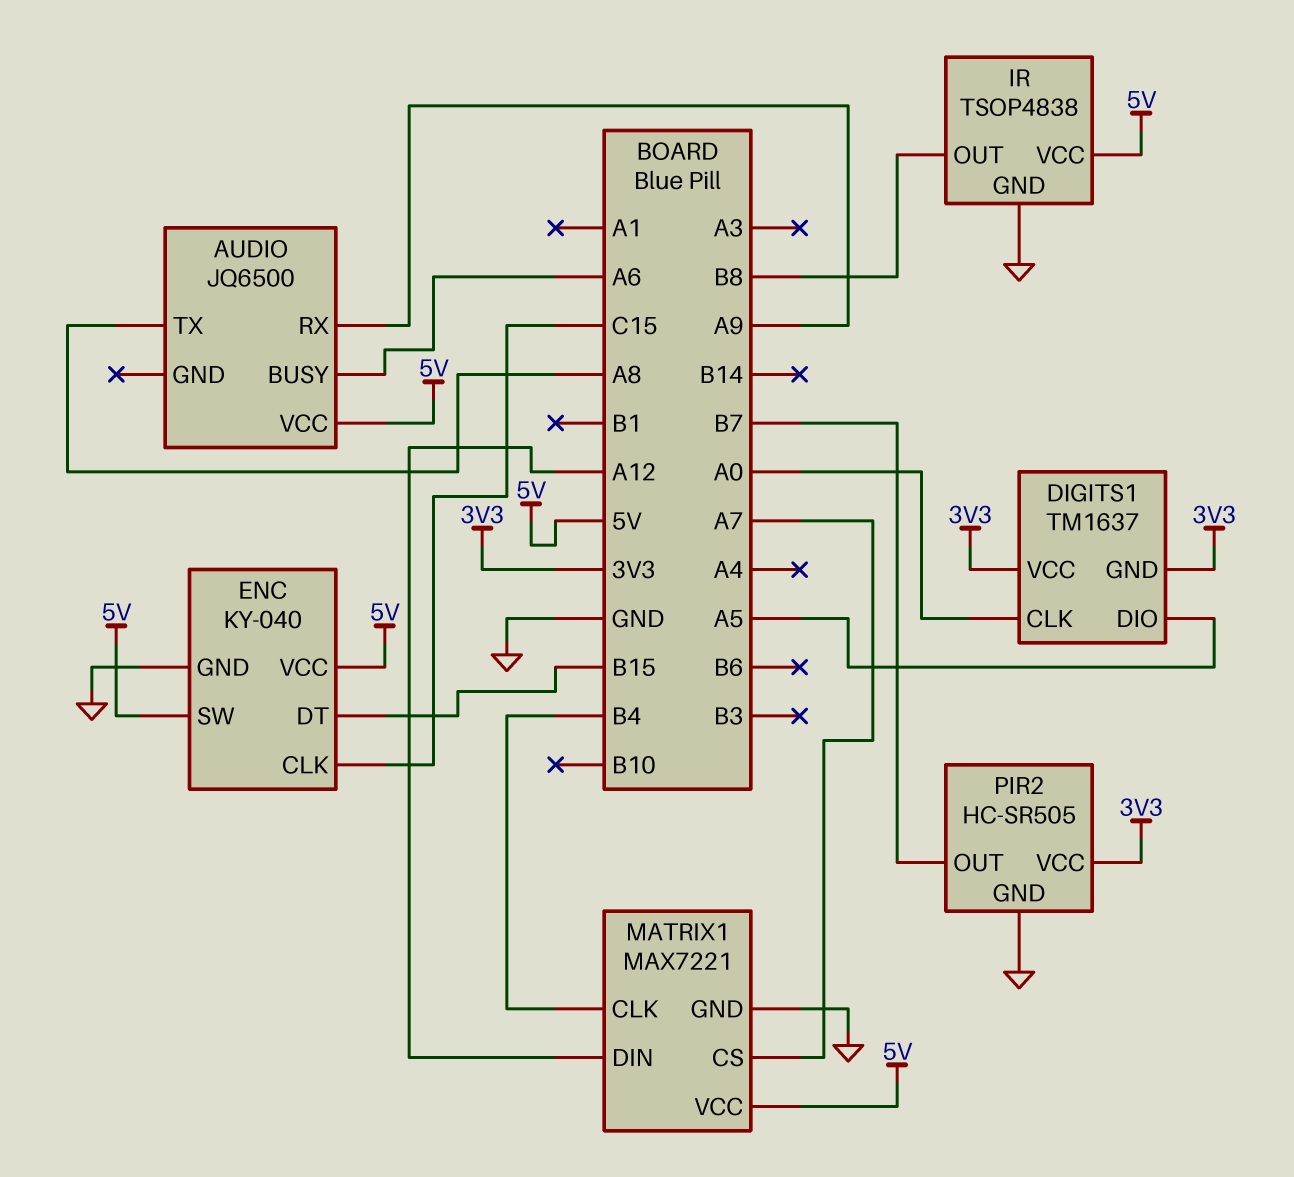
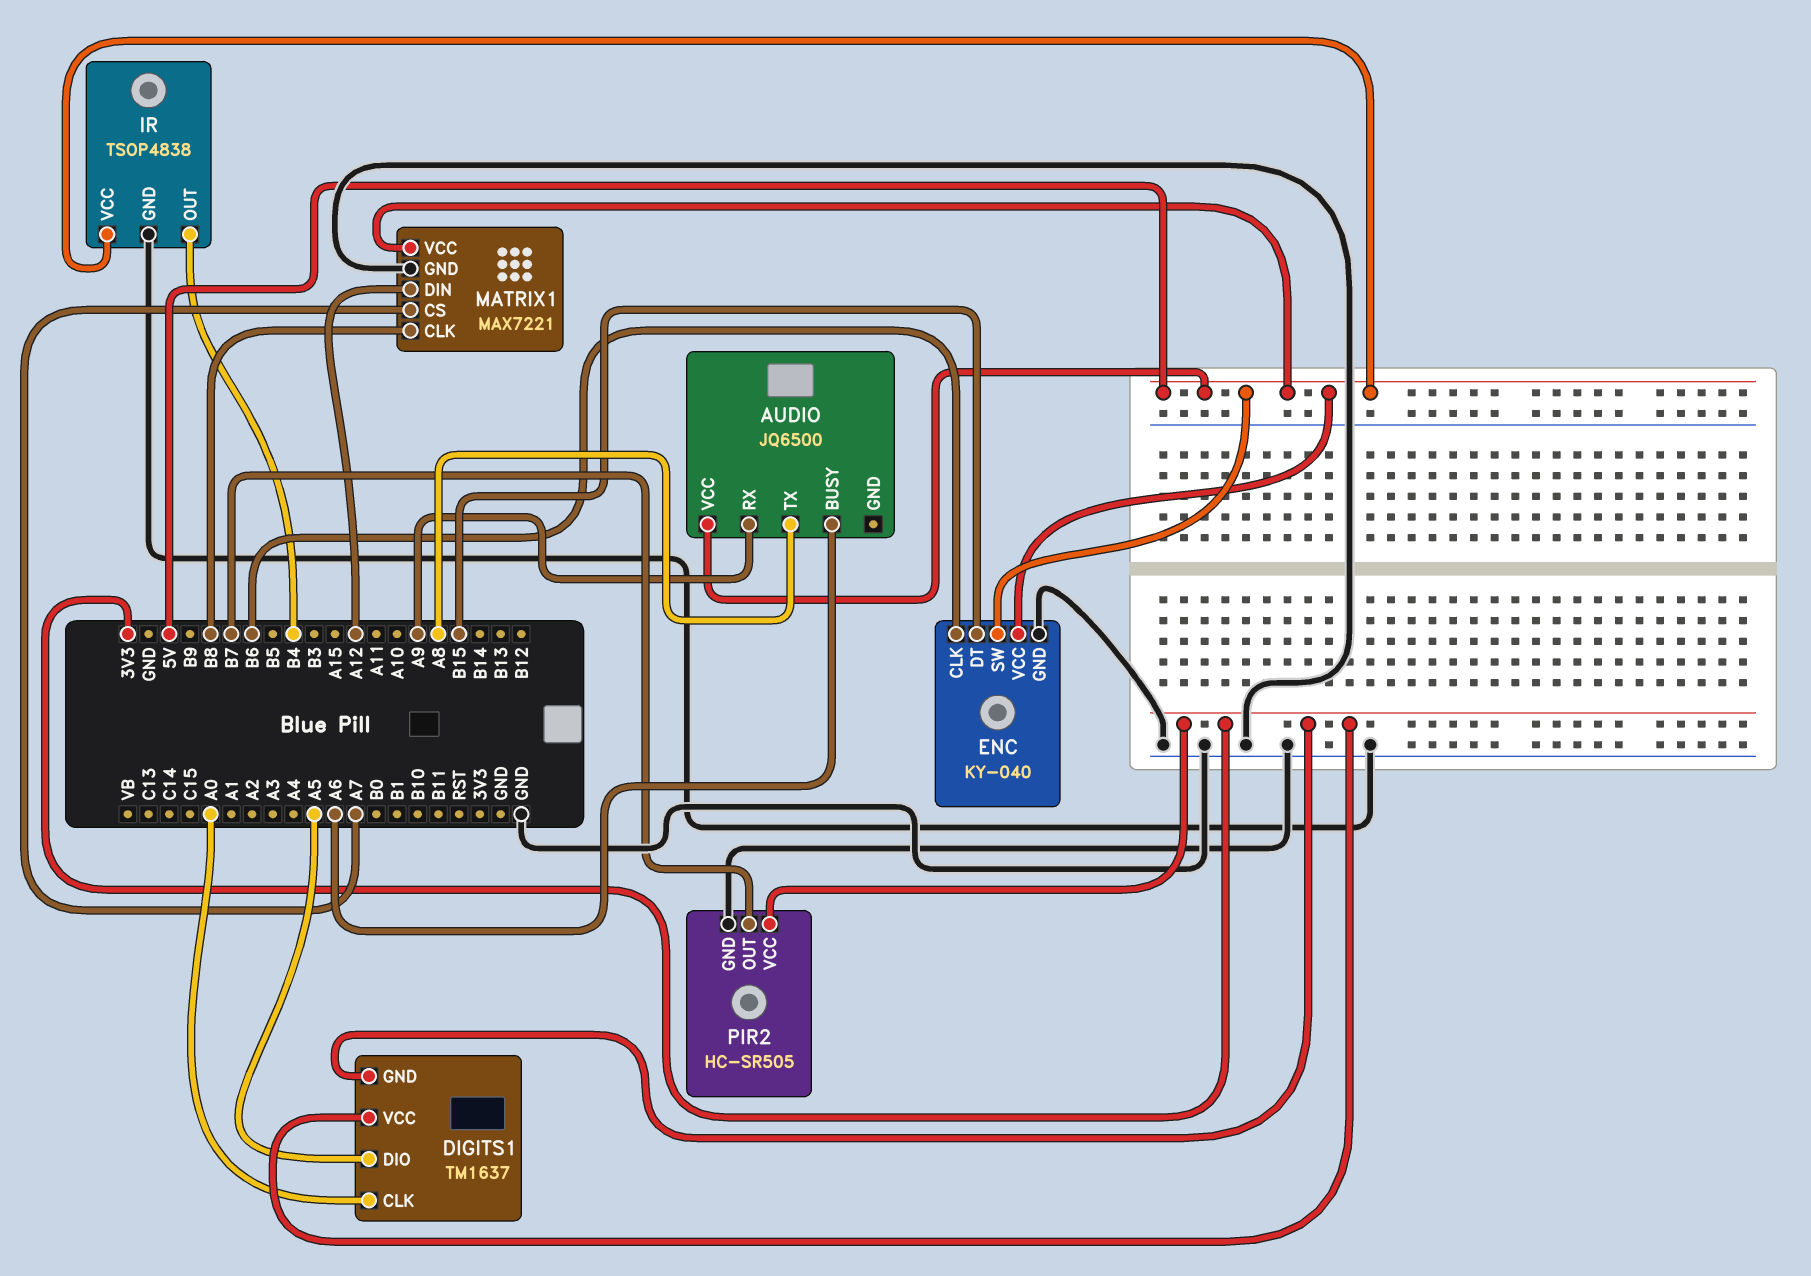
ENC pin CLK: C15 -> B6
IR pin OUT: B8 -> B4
MATRIX1 pin CLK: B4 -> B8

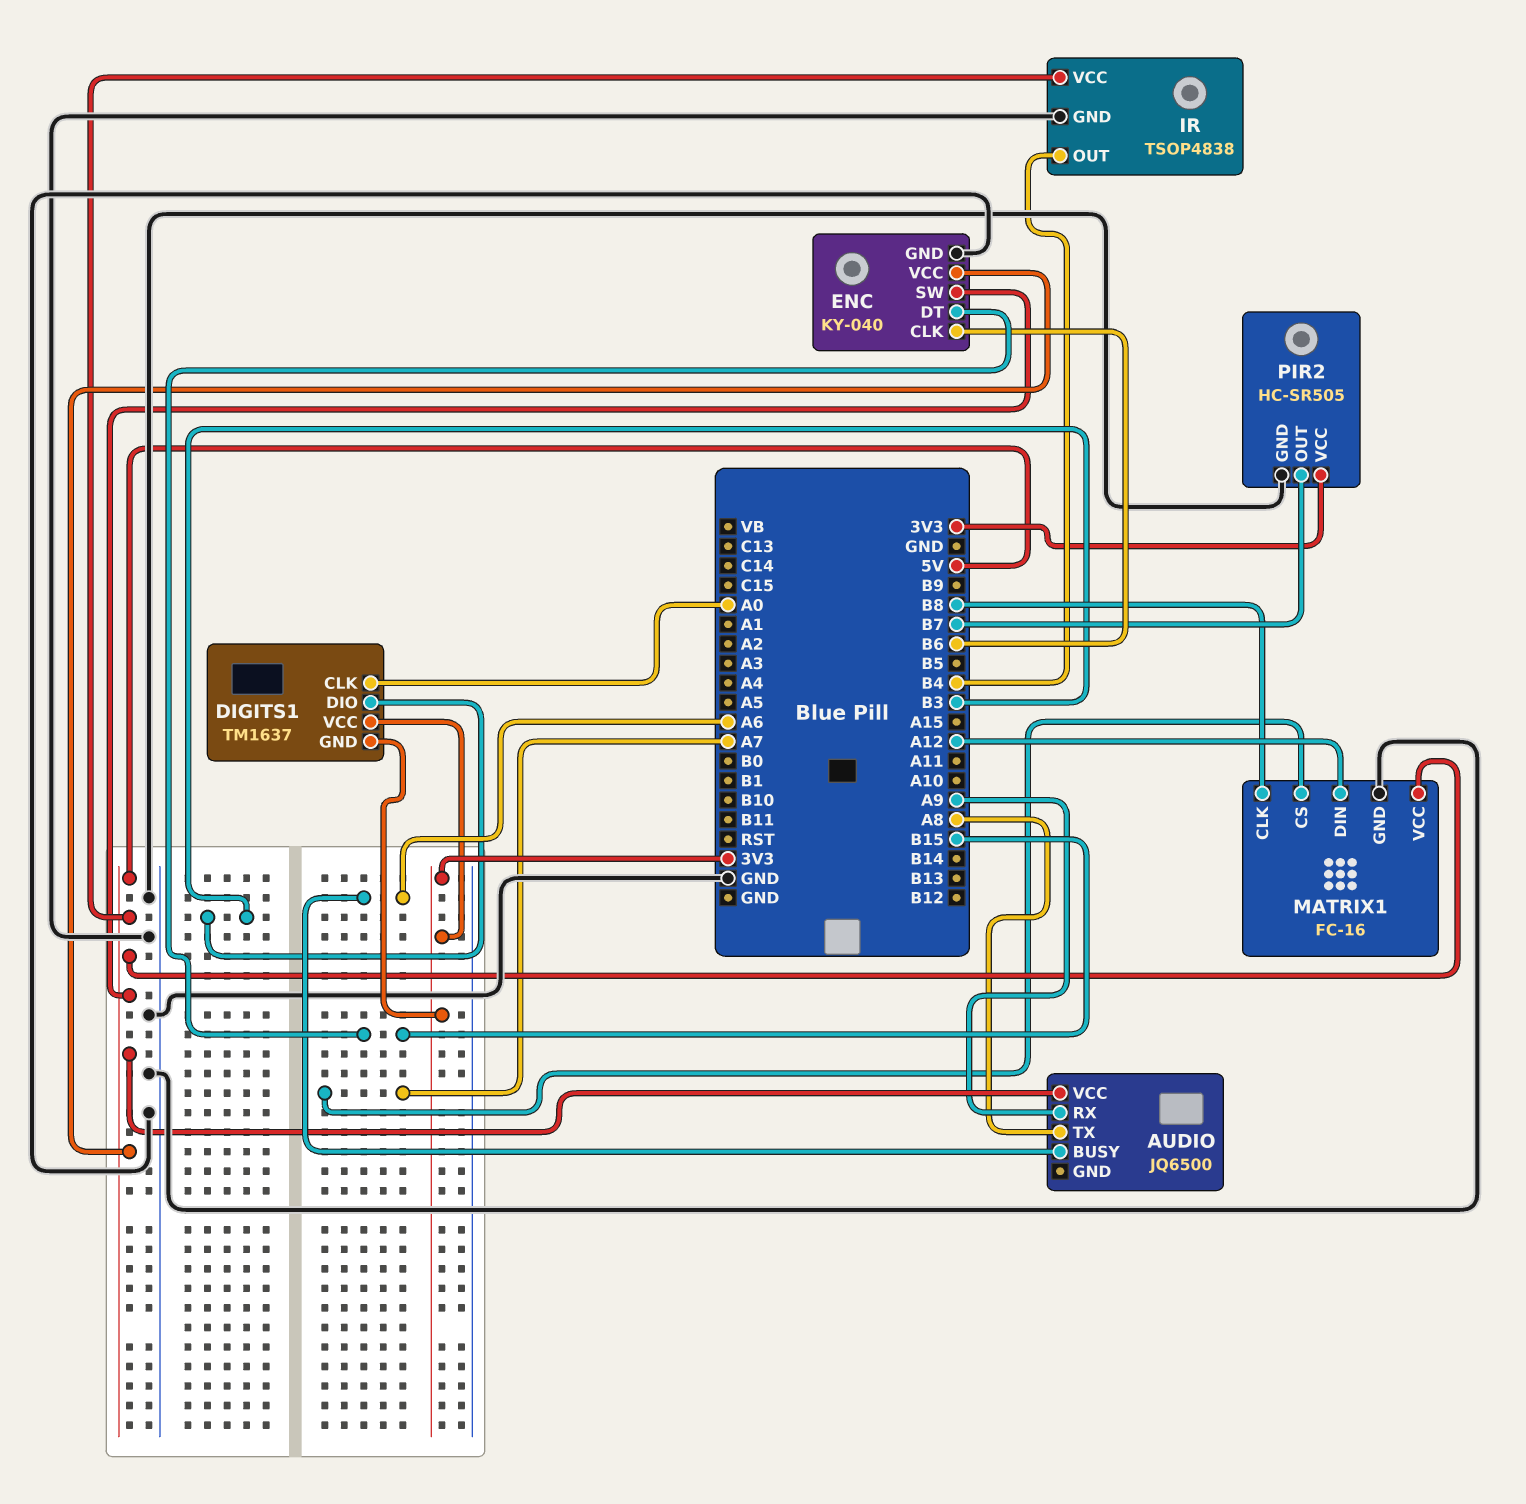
DIGITS1 pin DIO: A5 -> B3
MATRIX1: MAX7221 -> FC-16

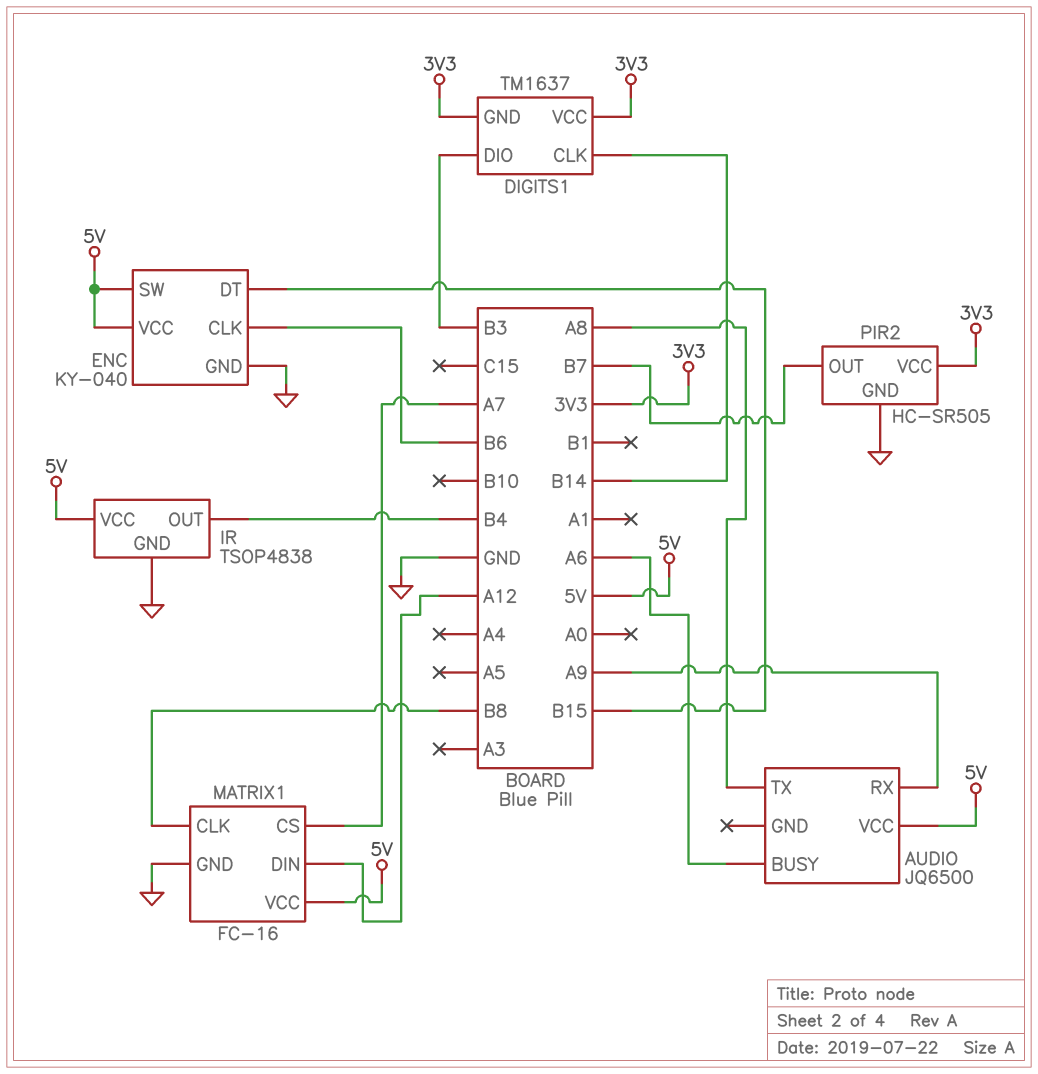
DIGITS1 pin CLK: A0 -> B14

